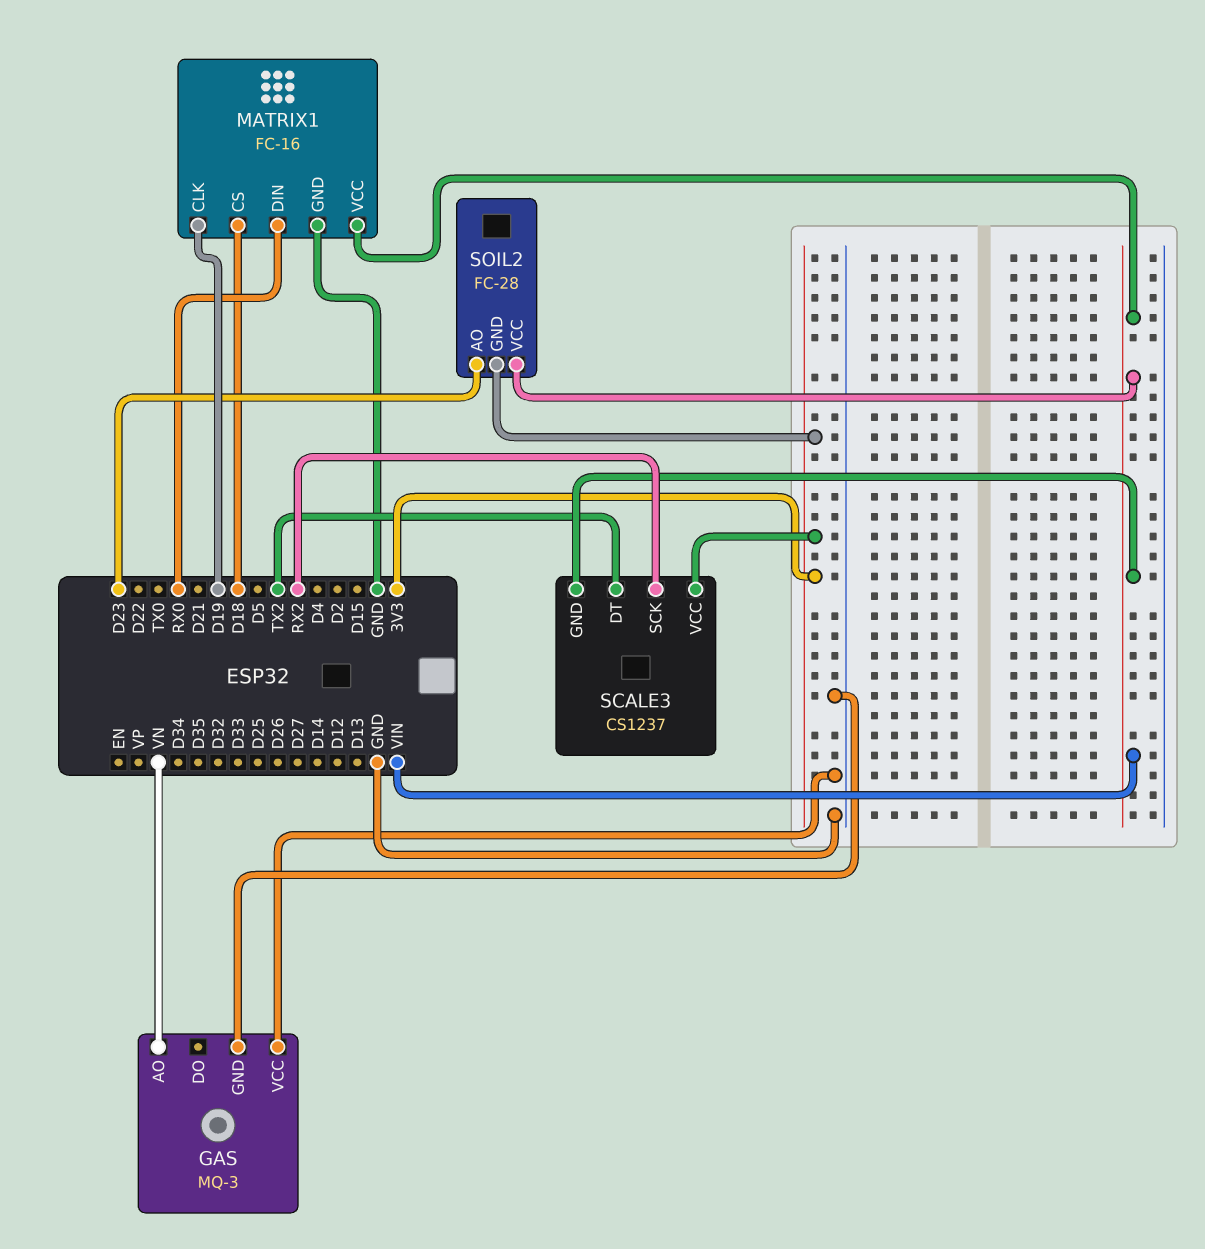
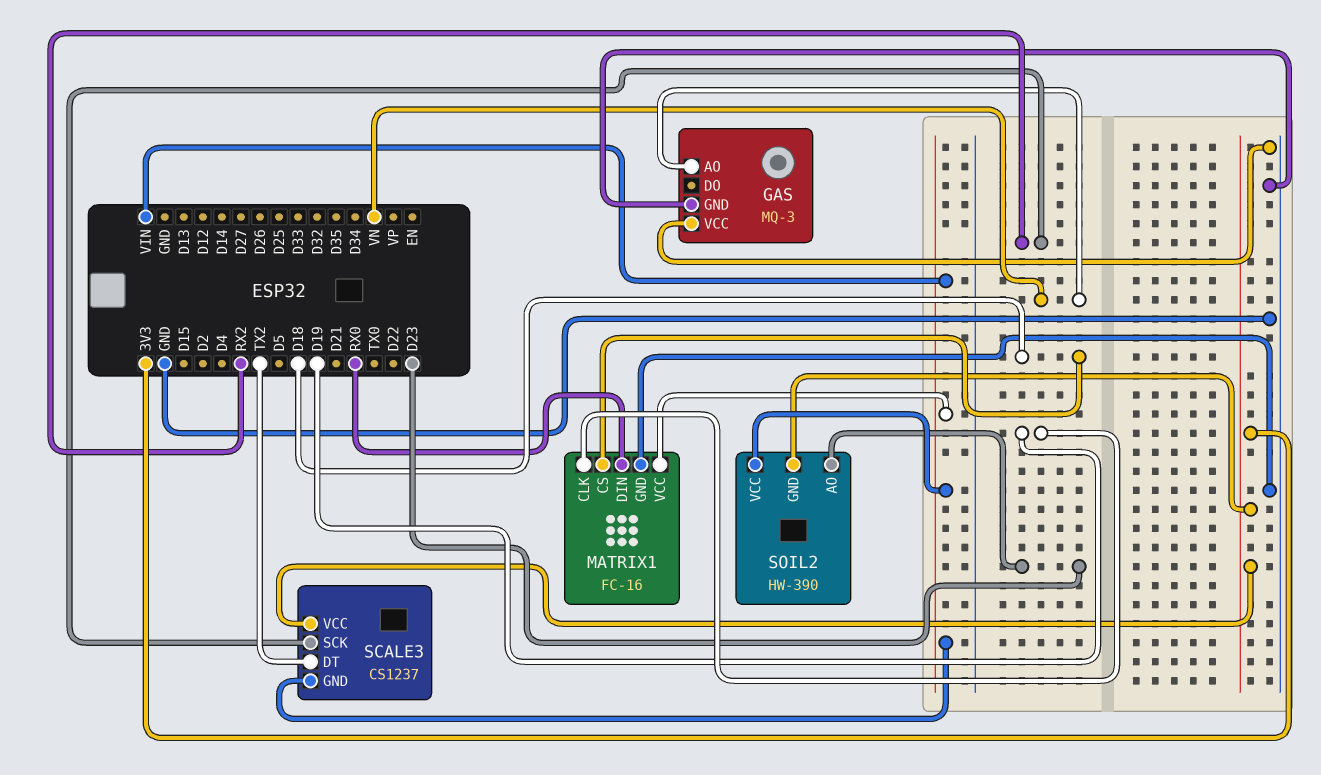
SOIL2: FC-28 -> HW-390

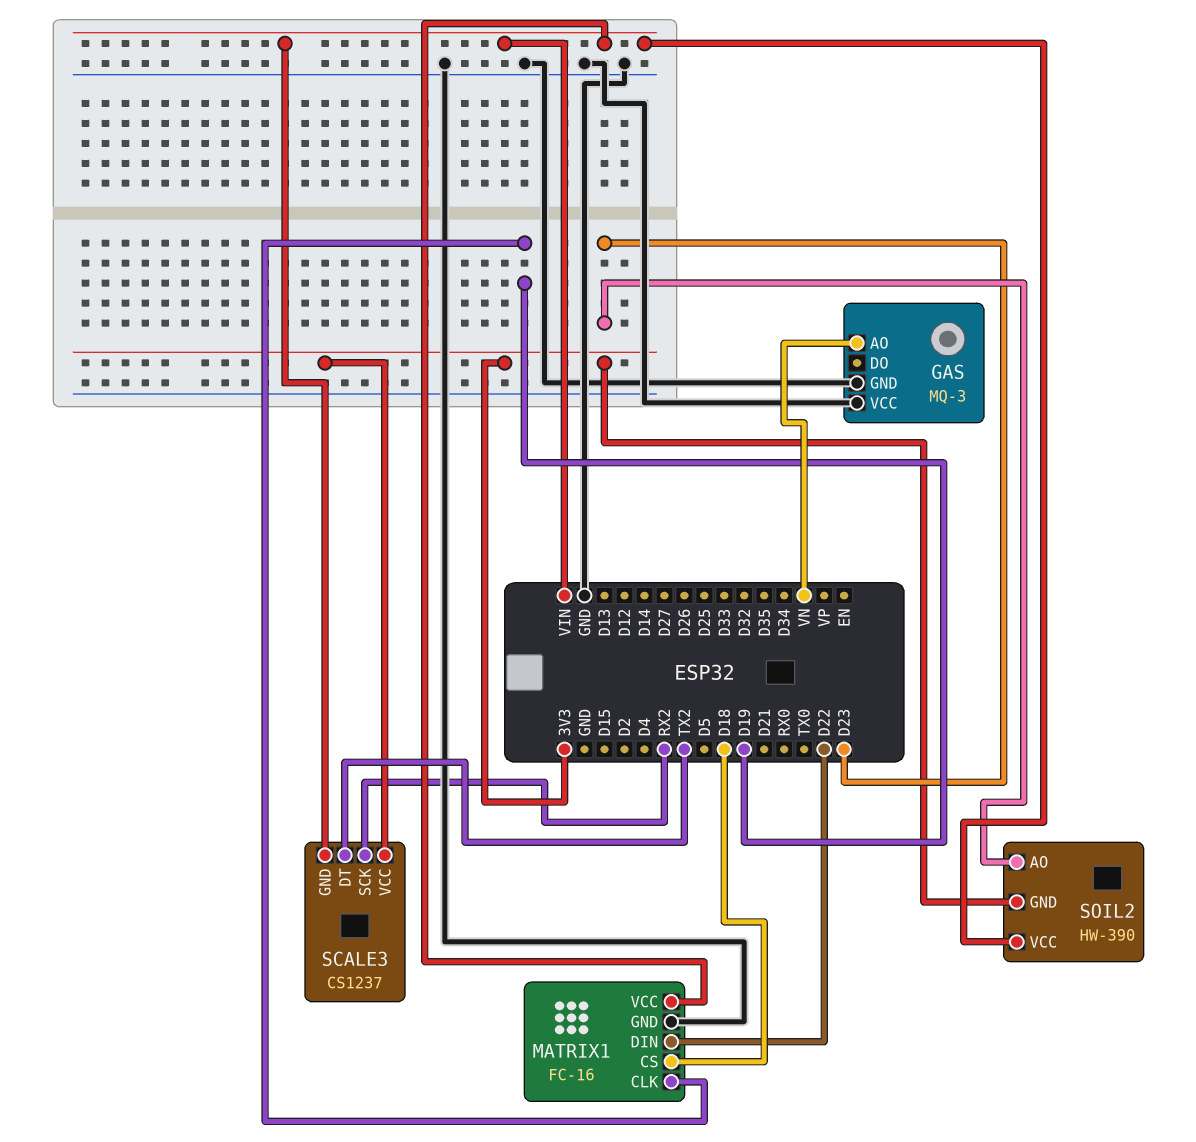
MATRIX1 pin DIN: RX0 -> D22

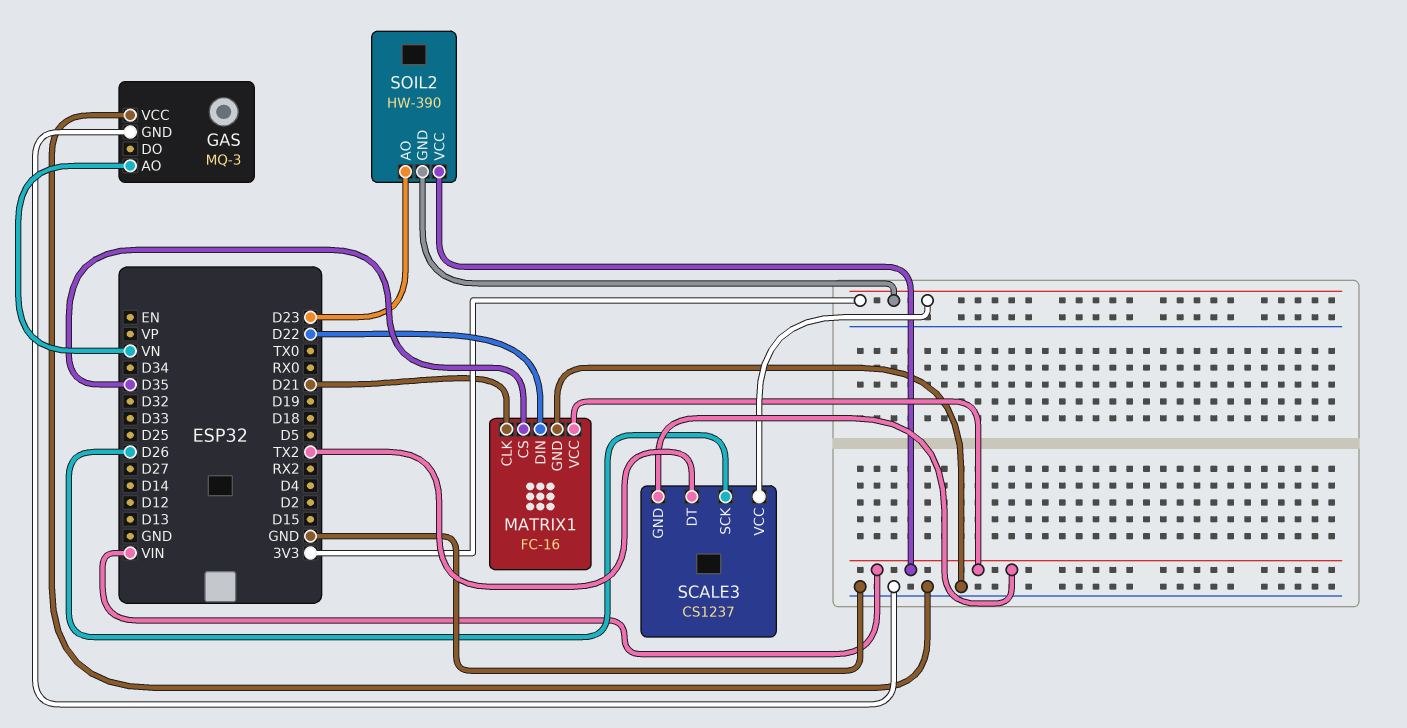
MATRIX1 pin CLK: D19 -> D21
MATRIX1 pin CS: D18 -> D35
SCALE3 pin SCK: RX2 -> D26

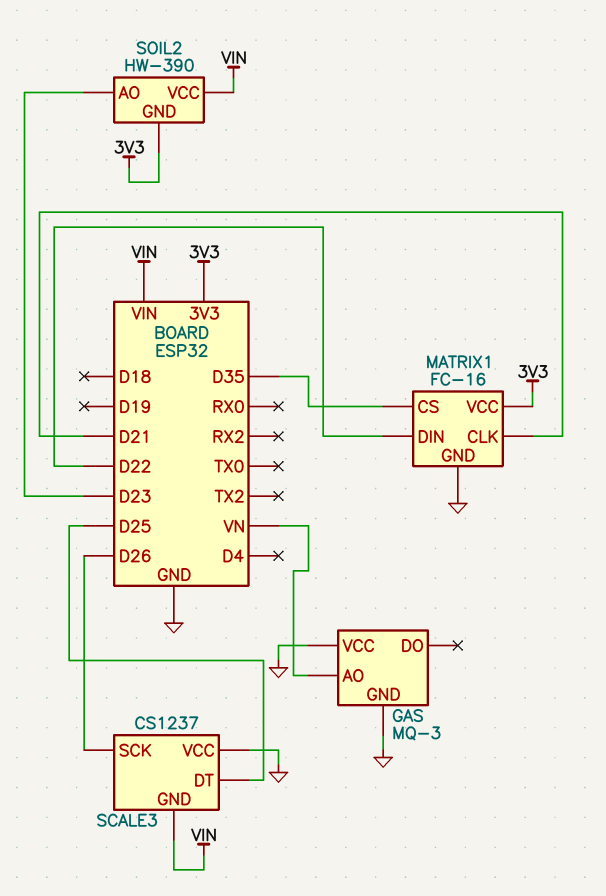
MATRIX1 pin VCC: VIN -> 3V3
SCALE3 pin DT: TX2 -> D25
SCALE3 pin VCC: 3V3 -> GND

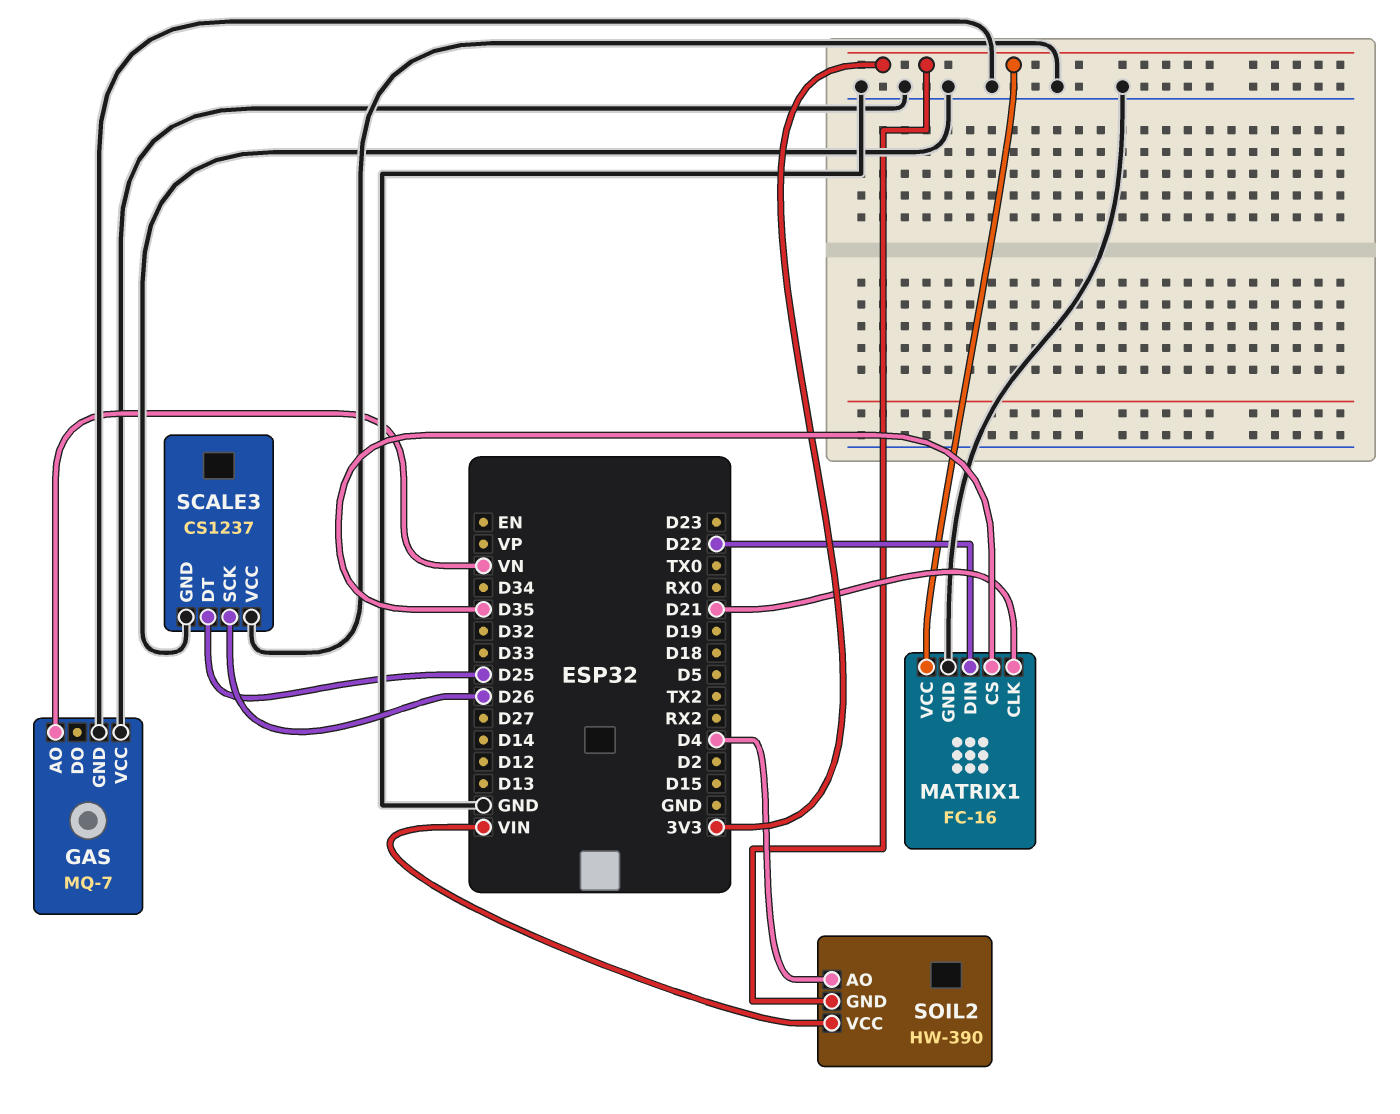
GAS: MQ-3 -> MQ-7
SCALE3 pin GND: VIN -> GND
SOIL2 pin AO: D23 -> D4

